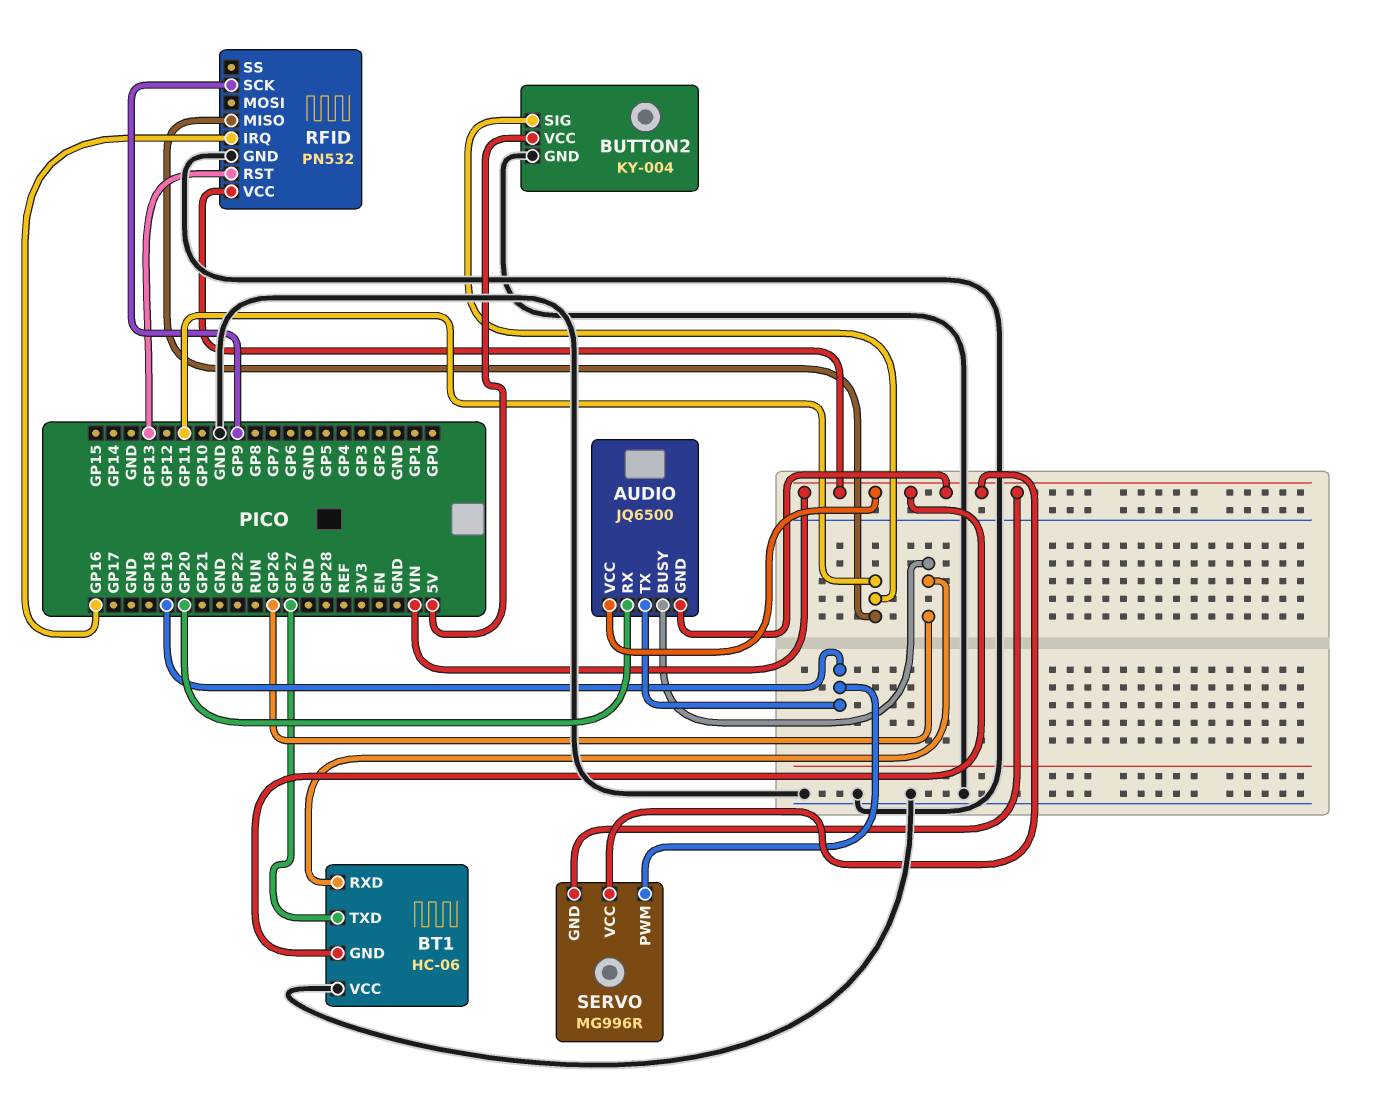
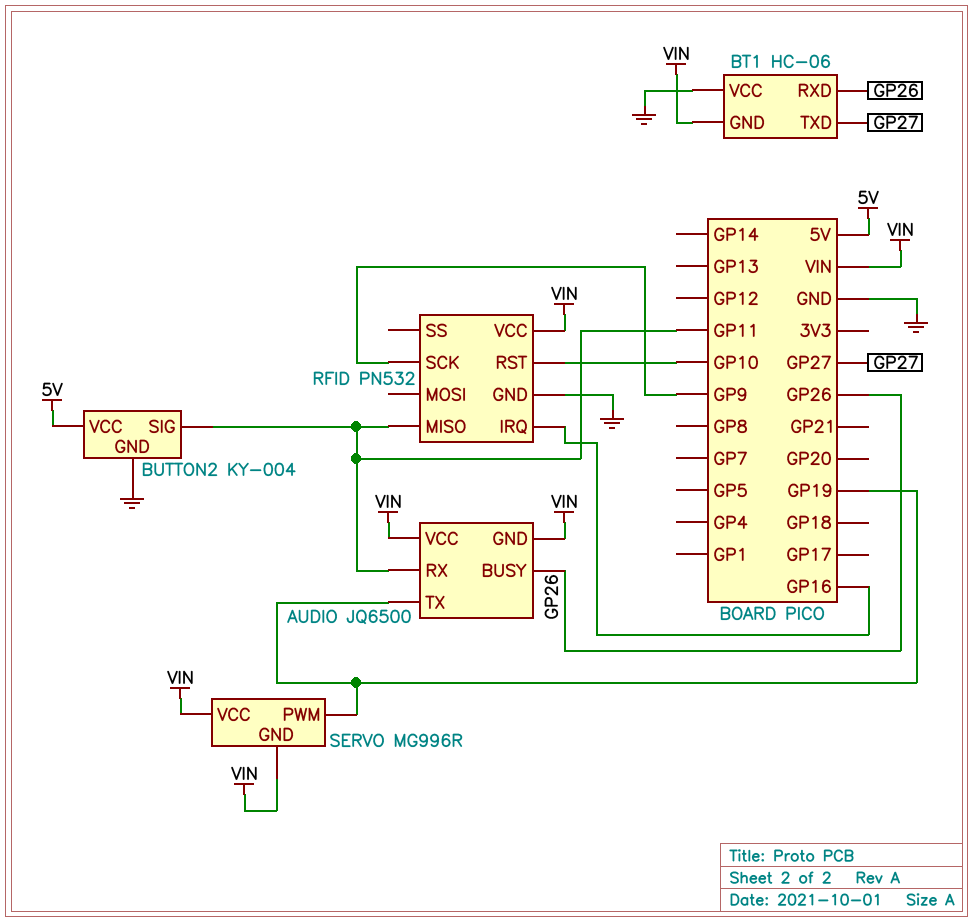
AUDIO pin RX: GP20 -> GP11
RFID pin RST: GP13 -> GP10

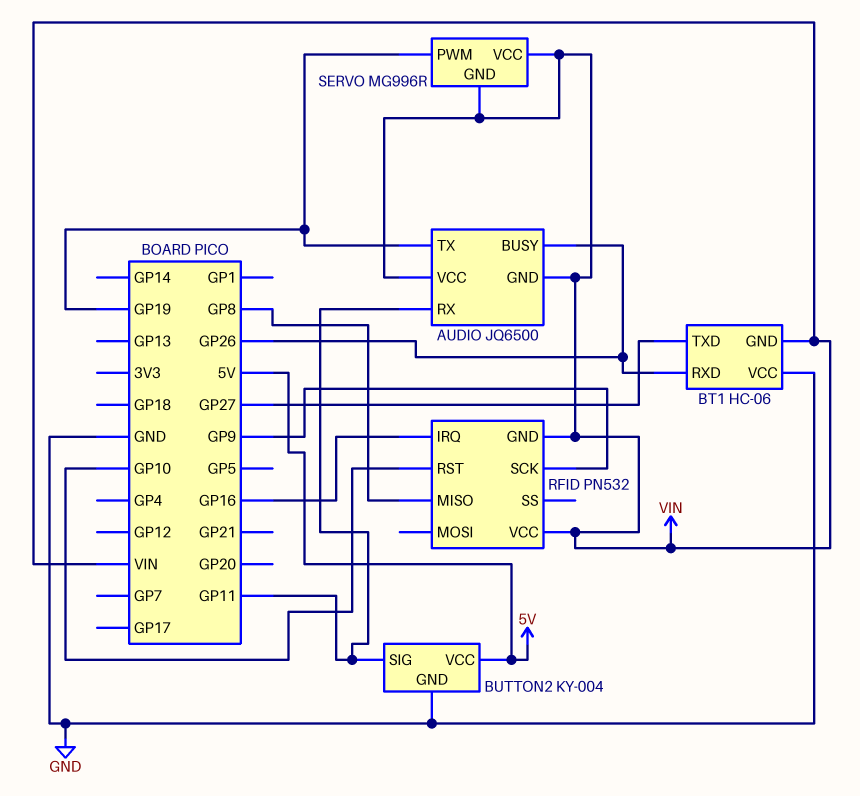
RFID pin GND: GND -> VIN
RFID pin MISO: GP11 -> GP8

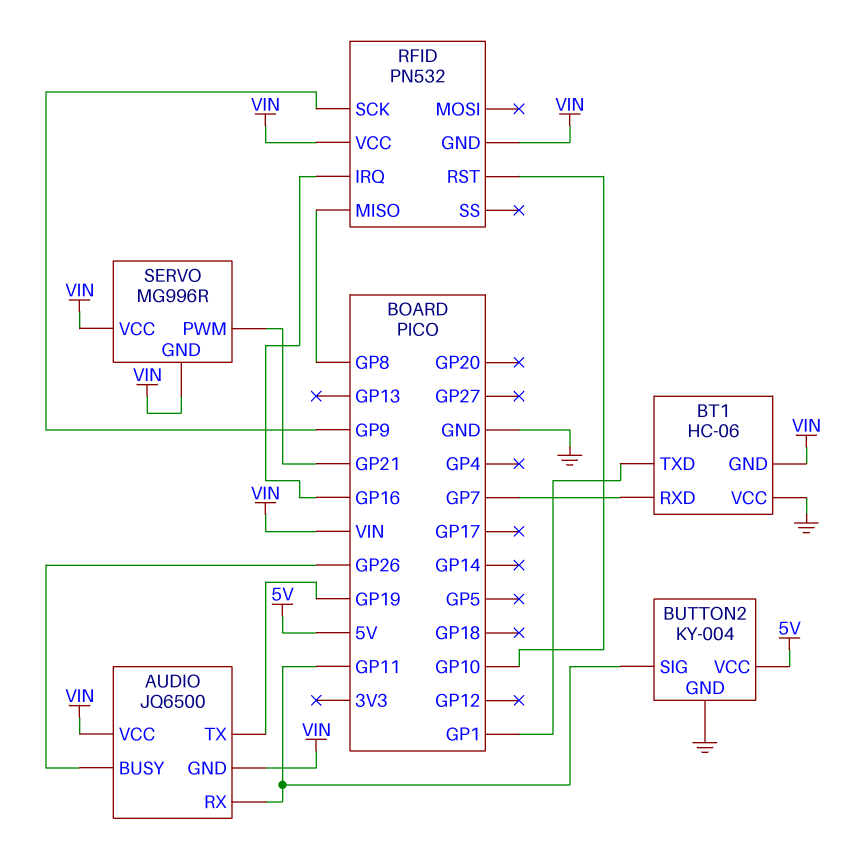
BT1 pin RXD: GP26 -> GP7
BT1 pin TXD: GP27 -> GP1
SERVO pin PWM: GP19 -> GP21

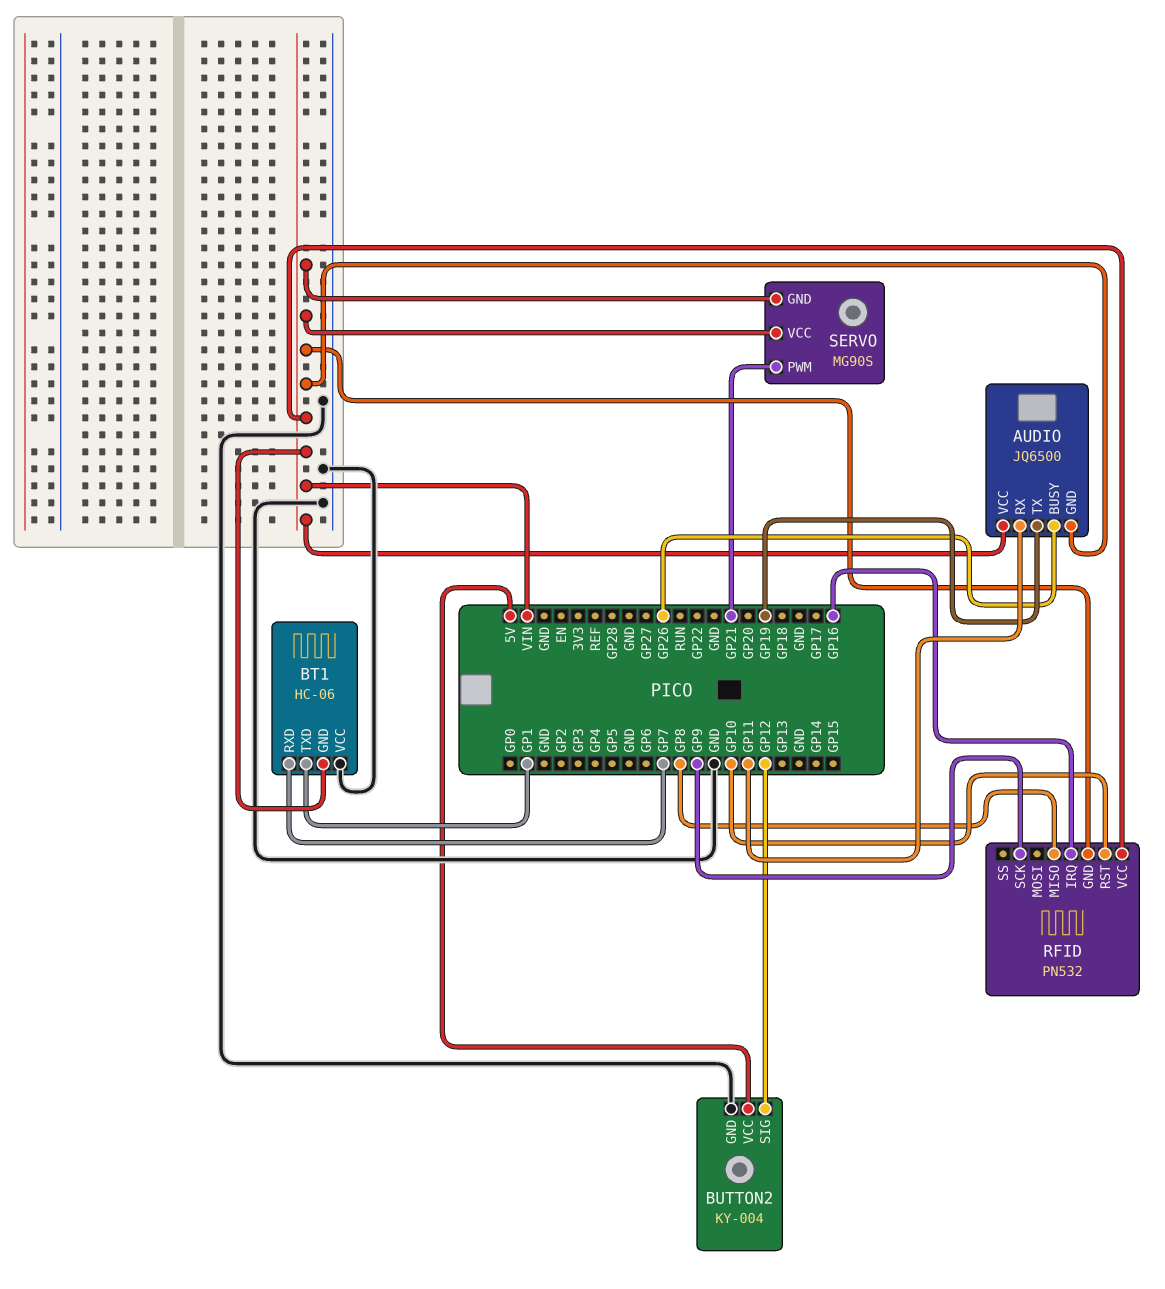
BUTTON2 pin SIG: GP11 -> GP12
SERVO: MG996R -> MG90S

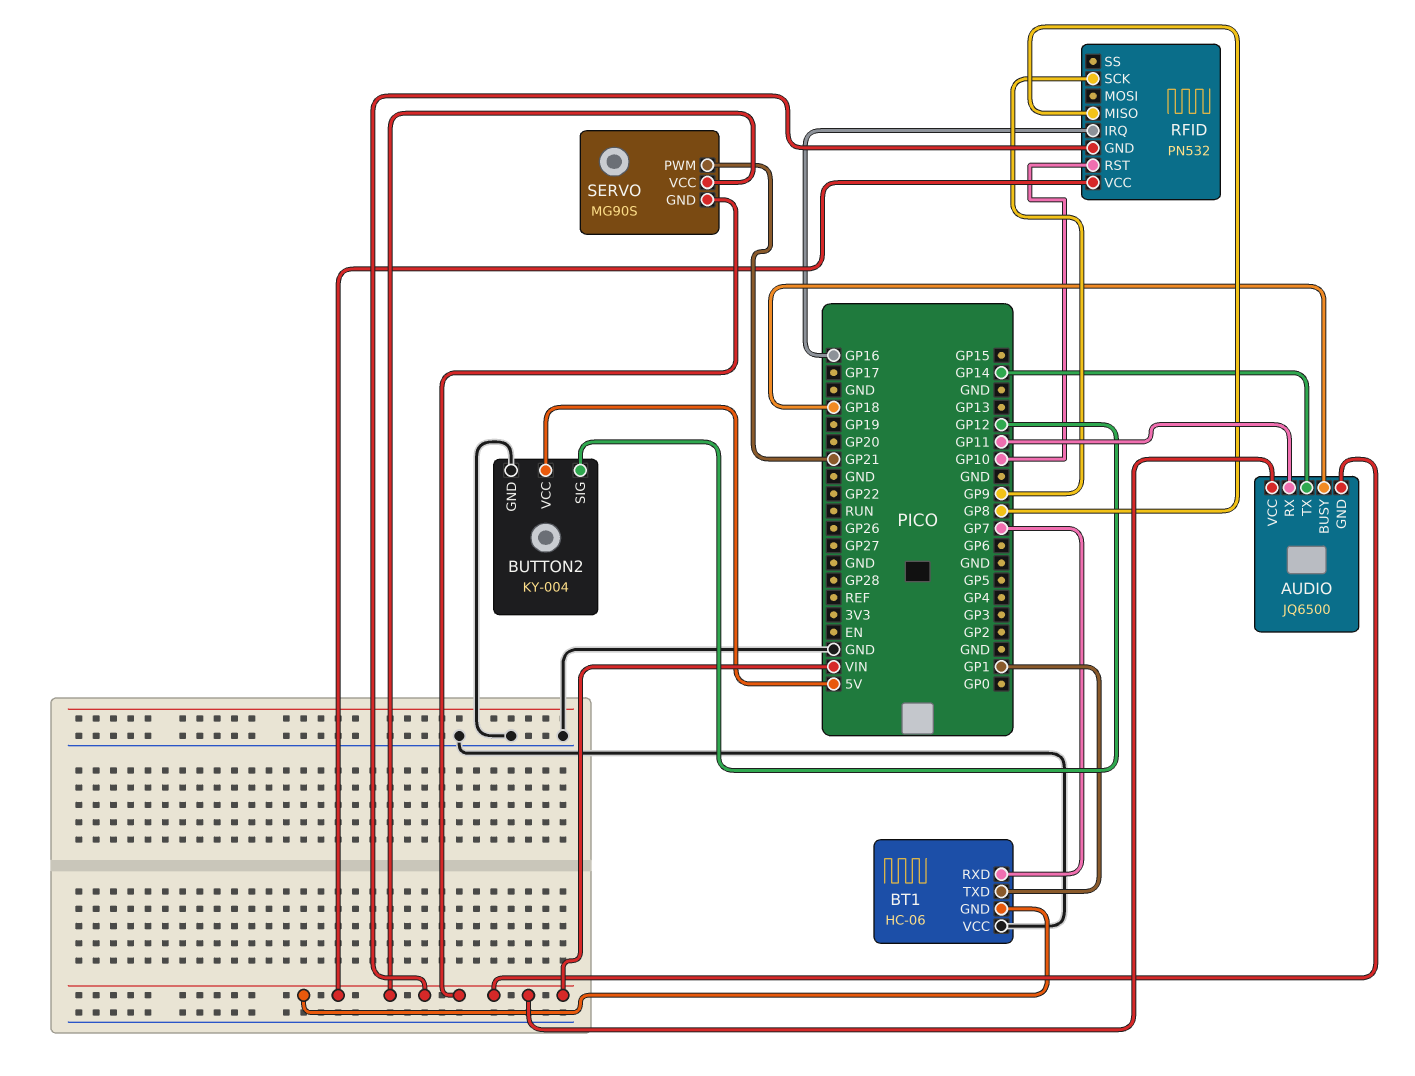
AUDIO pin BUSY: GP26 -> GP18
AUDIO pin TX: GP19 -> GP14

